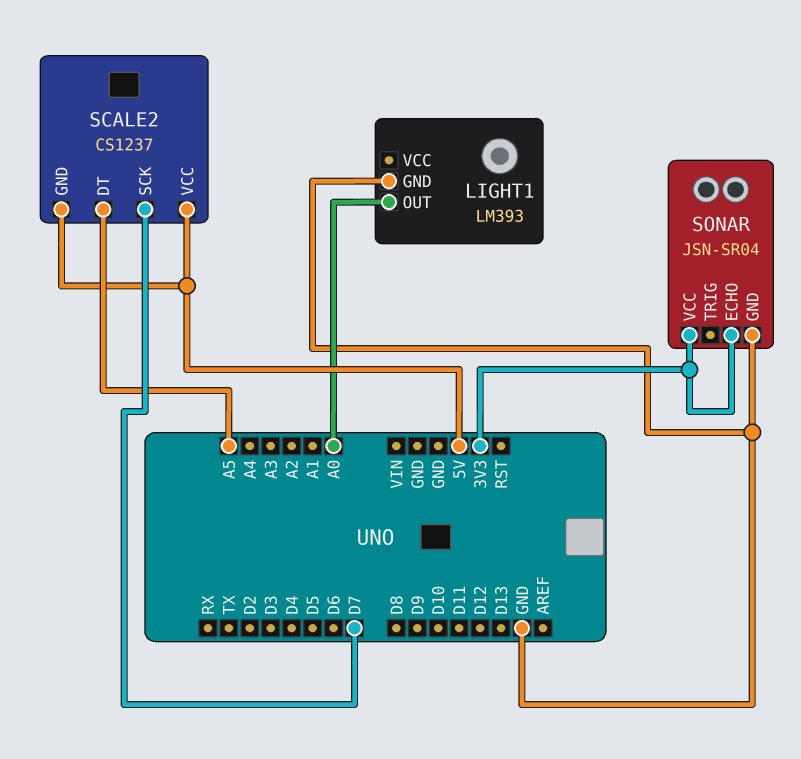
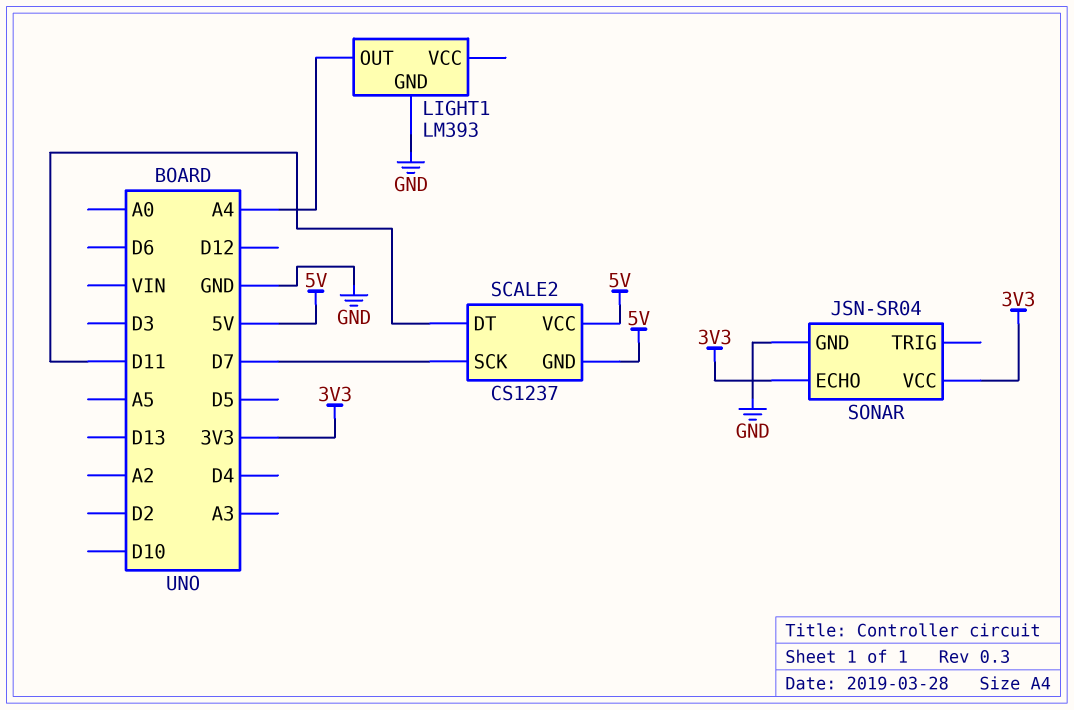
LIGHT1 pin OUT: A0 -> A4
SCALE2 pin DT: A5 -> D11

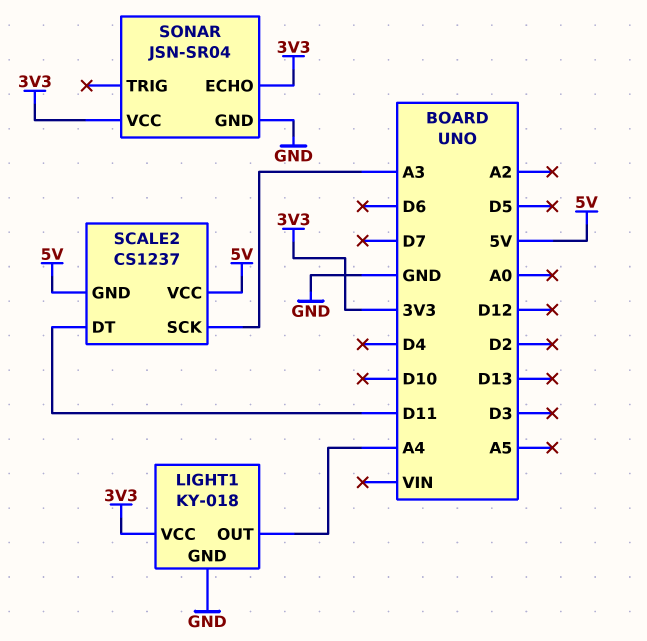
LIGHT1: LM393 -> KY-018
LIGHT1 pin VCC: none -> 3V3
SCALE2 pin SCK: D7 -> A3

